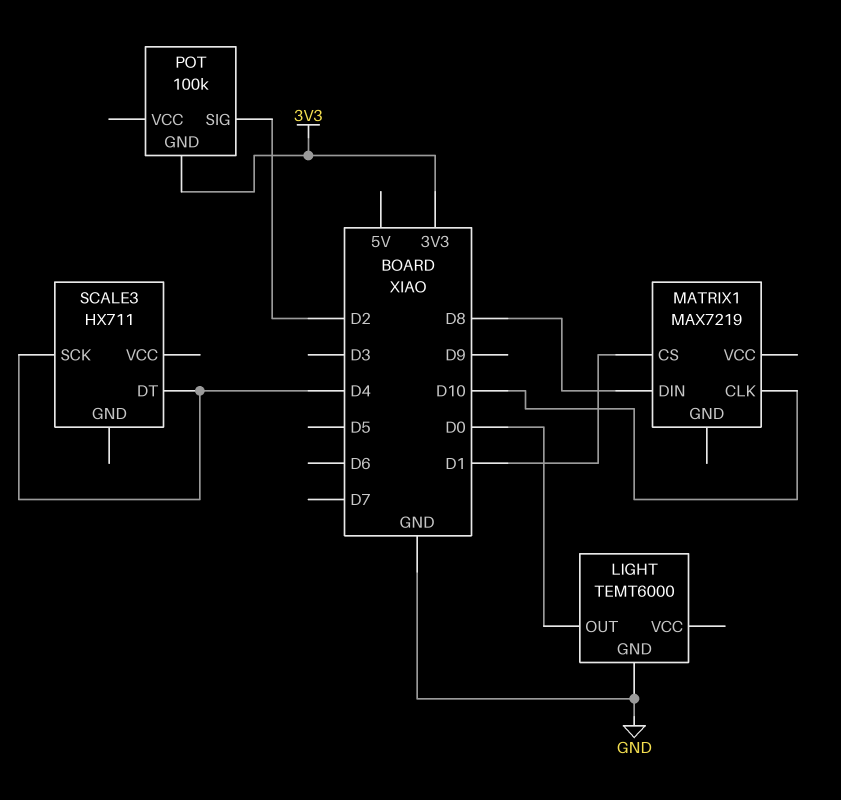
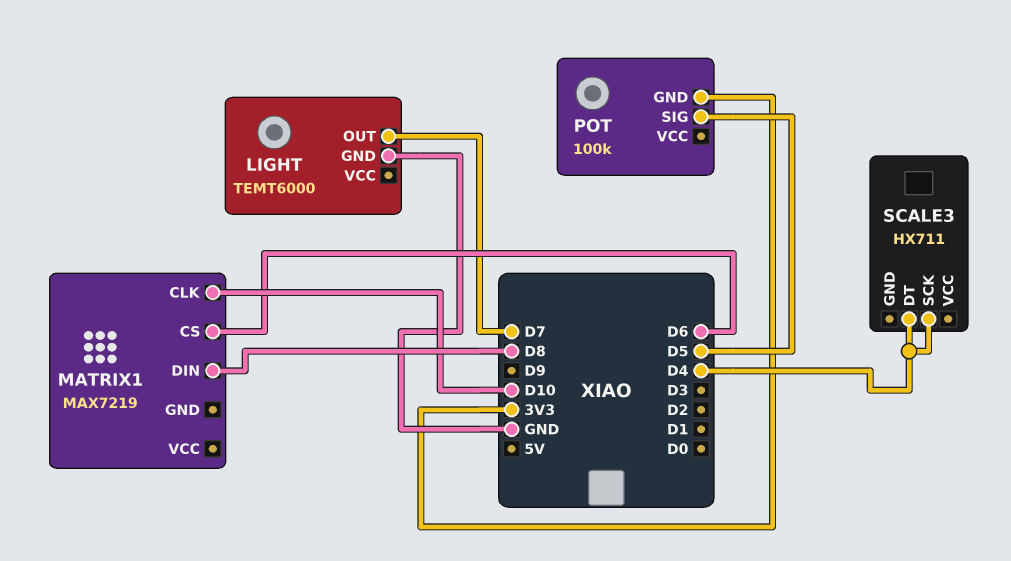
LIGHT pin OUT: D0 -> D7
MATRIX1 pin CS: D1 -> D6
POT pin SIG: D2 -> D5

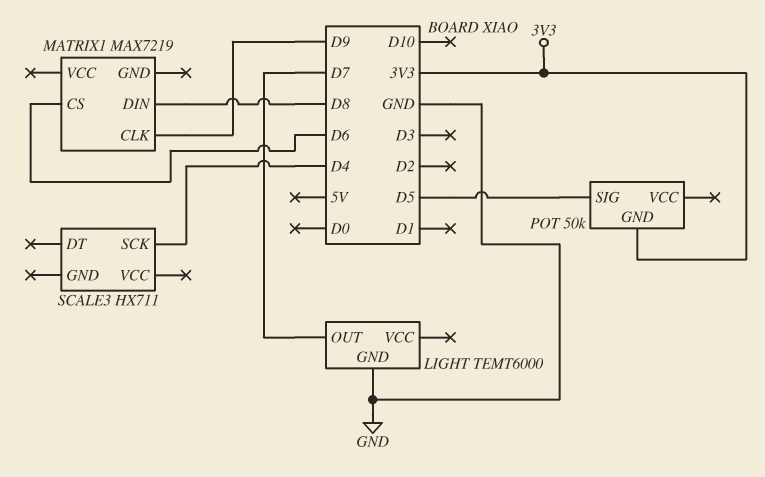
MATRIX1 pin CLK: D10 -> D9
POT: 100k -> 50k
SCALE3 pin DT: D4 -> none

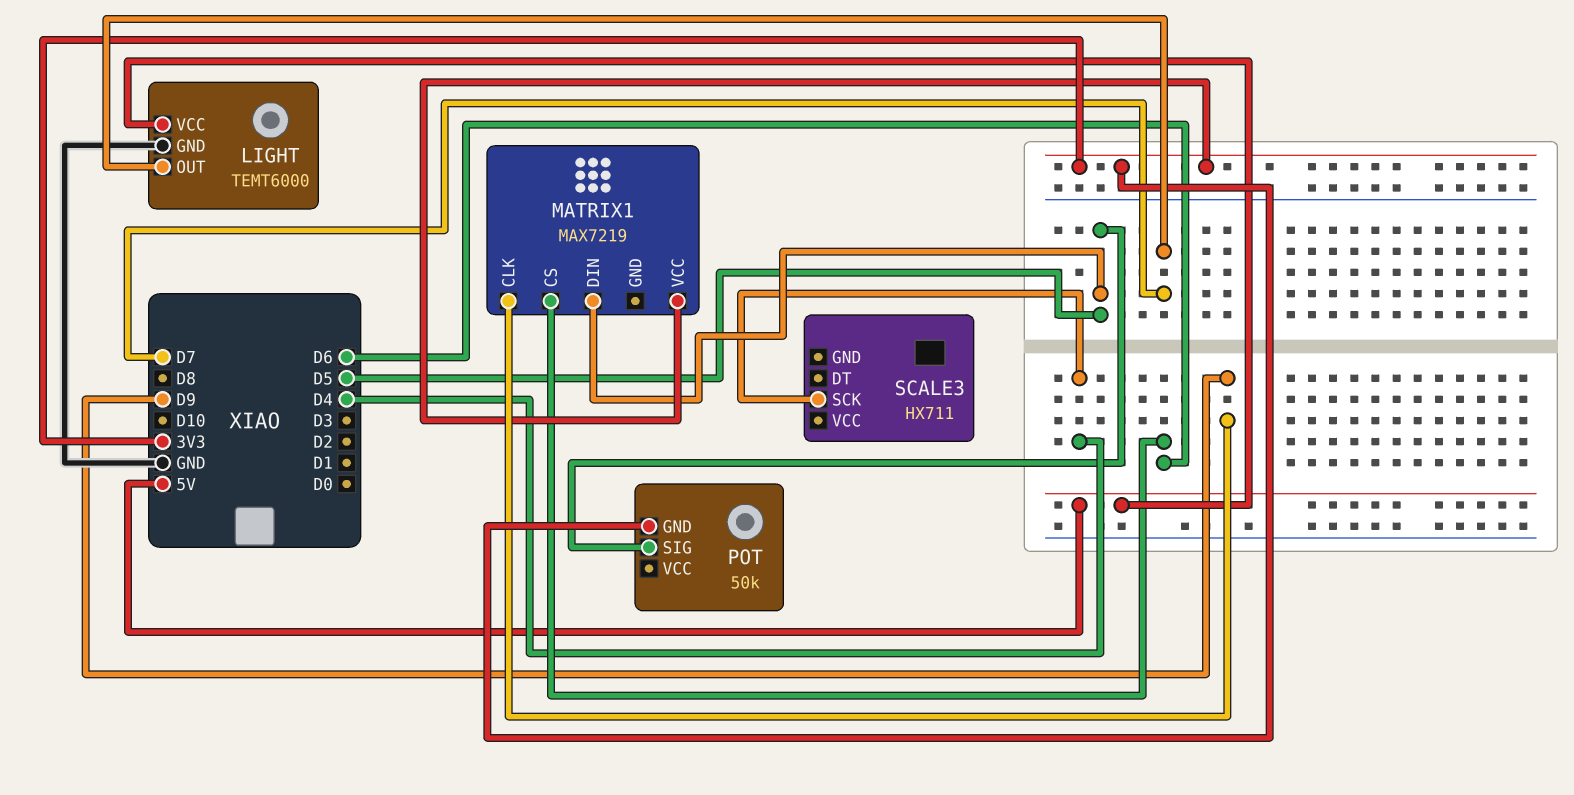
LIGHT pin VCC: none -> 5V
MATRIX1 pin DIN: D8 -> D5
MATRIX1 pin VCC: none -> 3V3

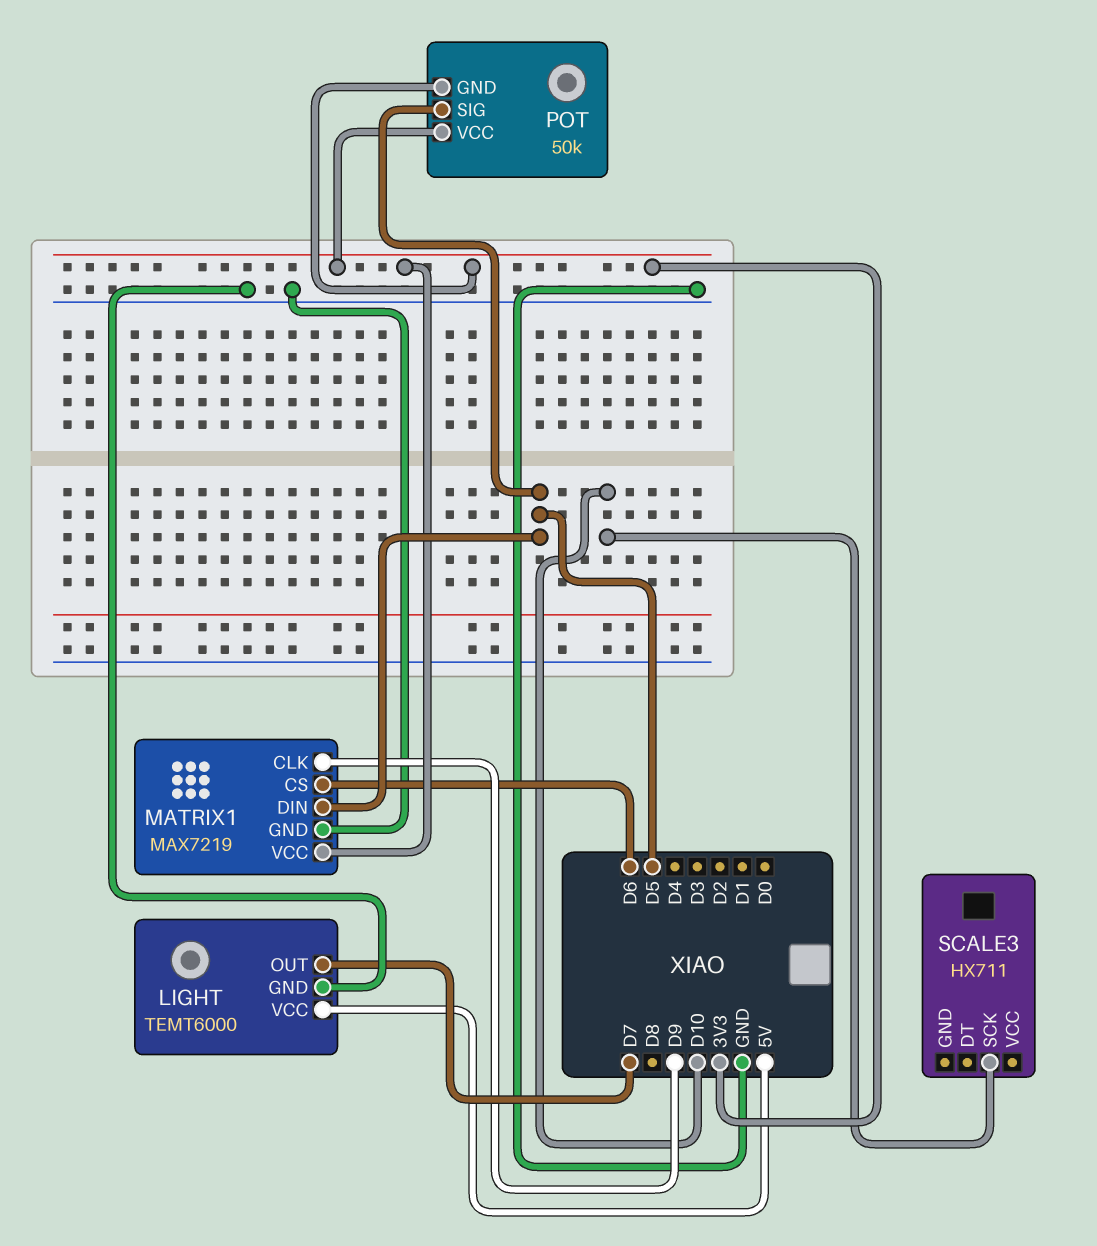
MATRIX1 pin GND: none -> GND
POT pin VCC: none -> 3V3
SCALE3 pin SCK: D4 -> D10

